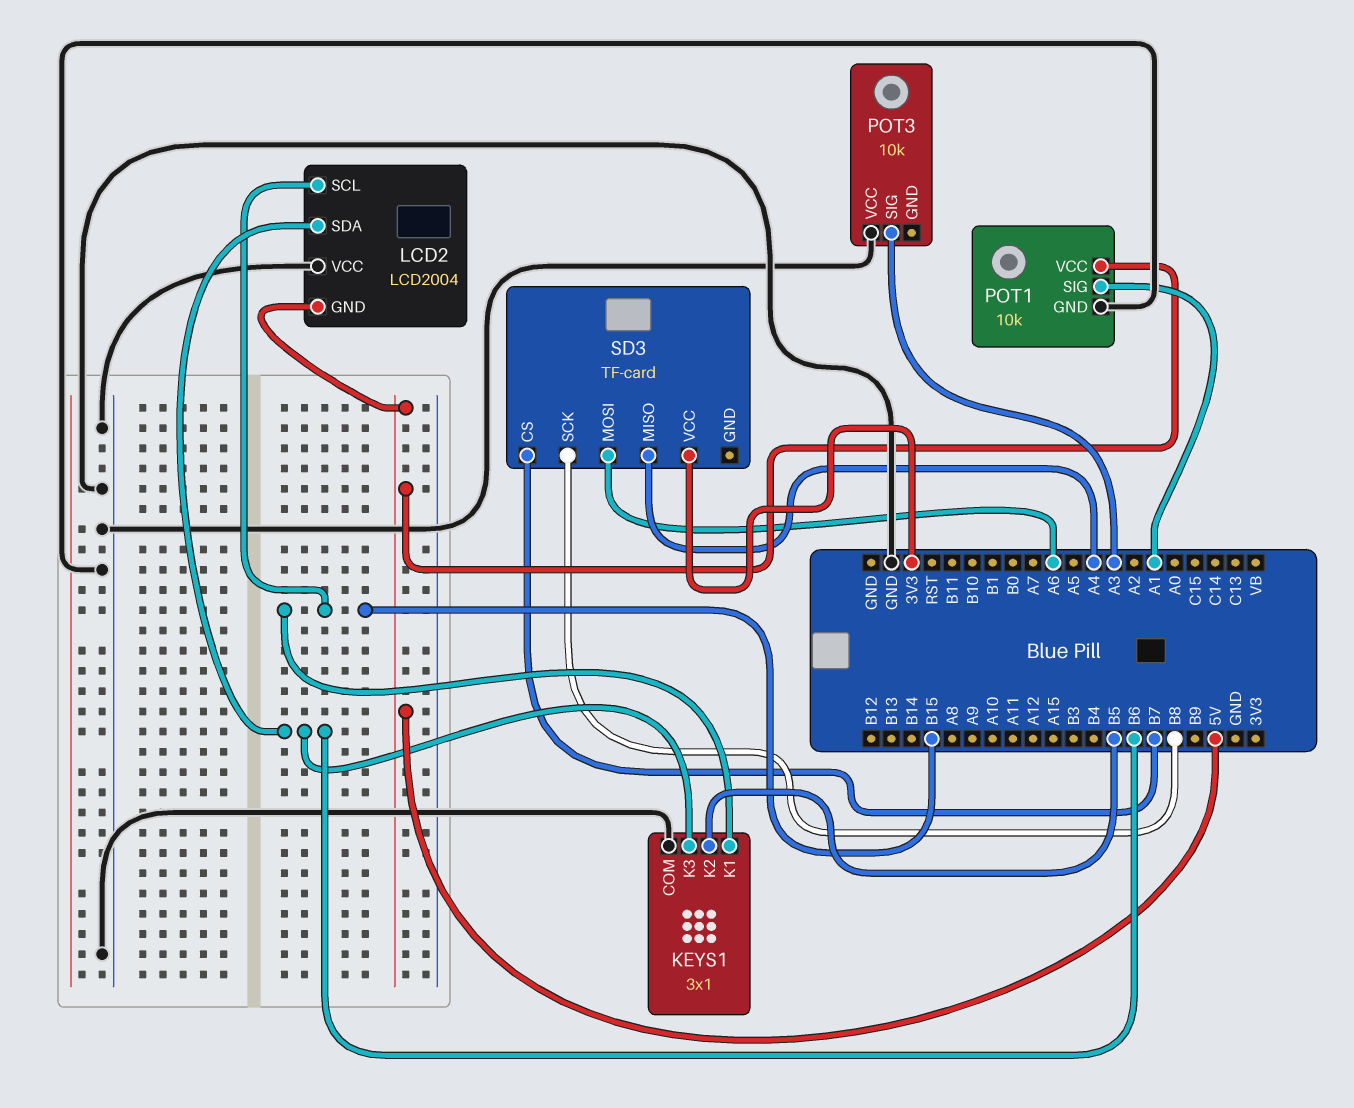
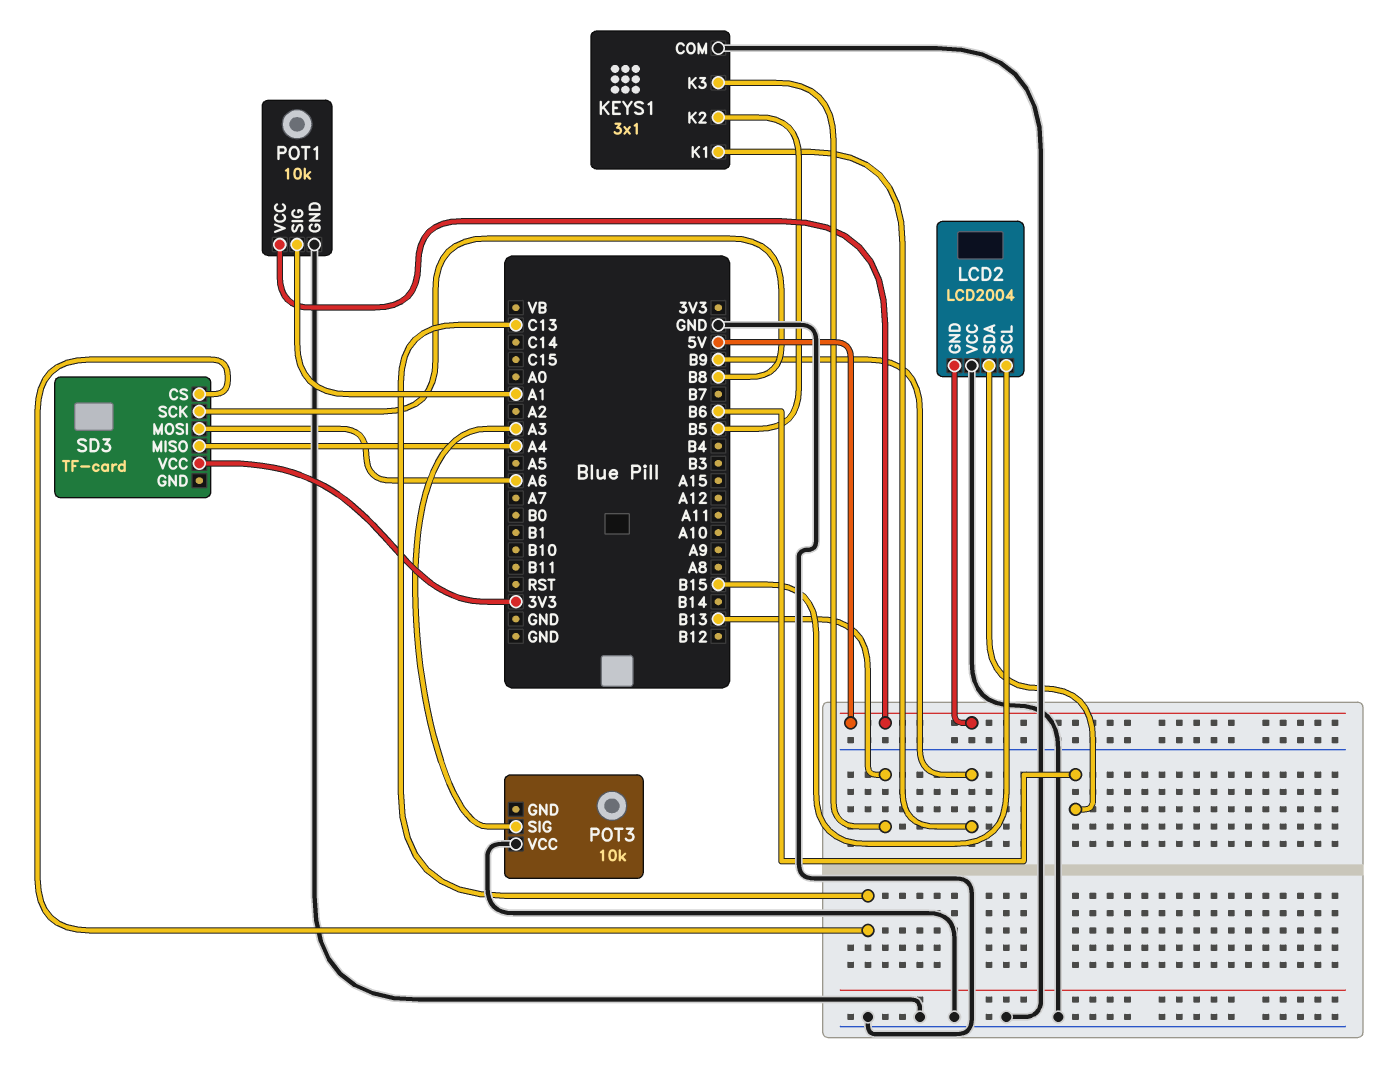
KEYS1 pin K1: B15 -> B9
KEYS1 pin K3: B6 -> B13
SD3 pin CS: B7 -> C13

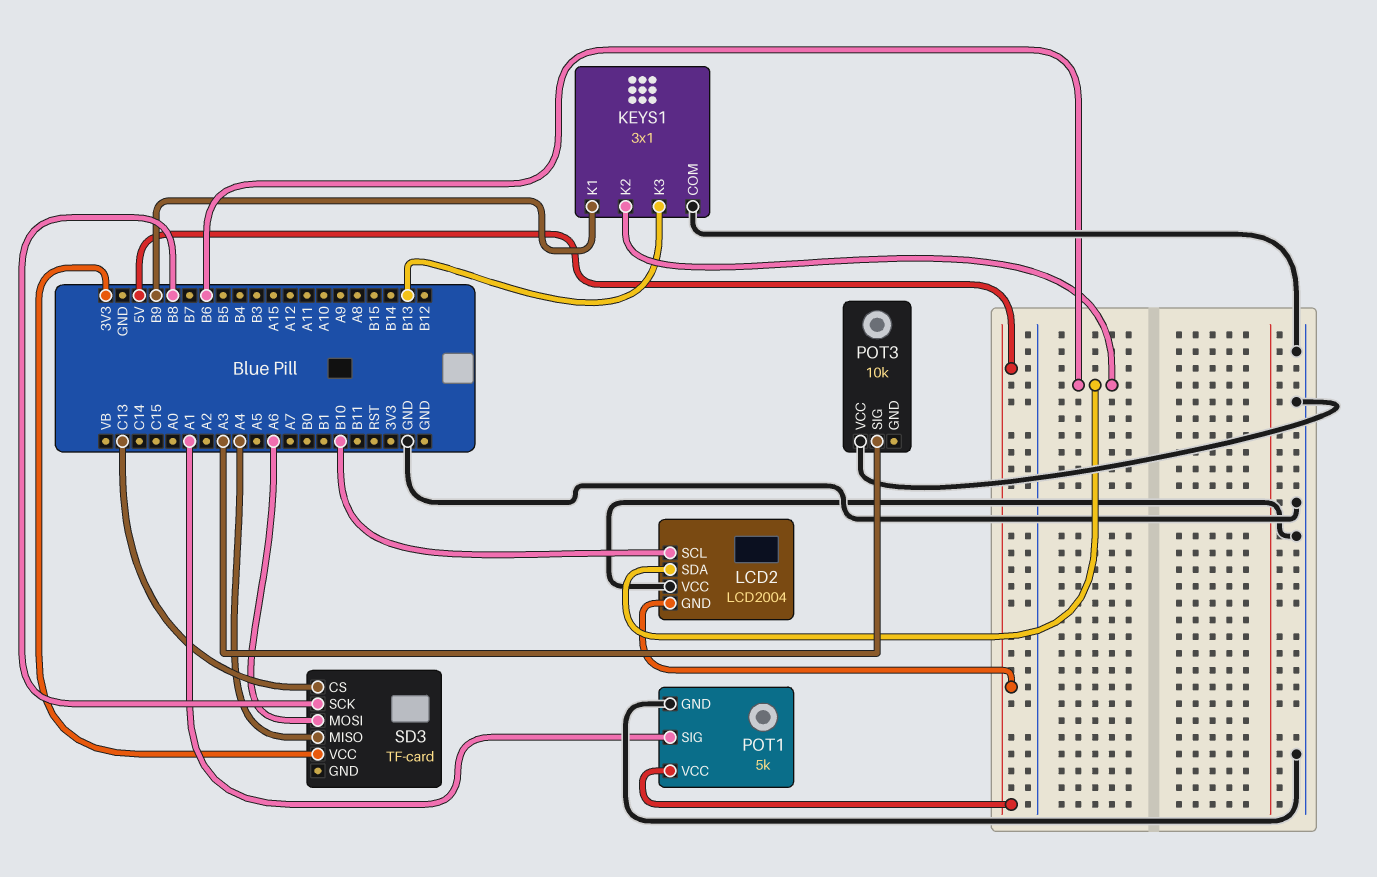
KEYS1 pin K2: B5 -> B6
LCD2 pin SCL: B15 -> B10
POT1: 10k -> 5k

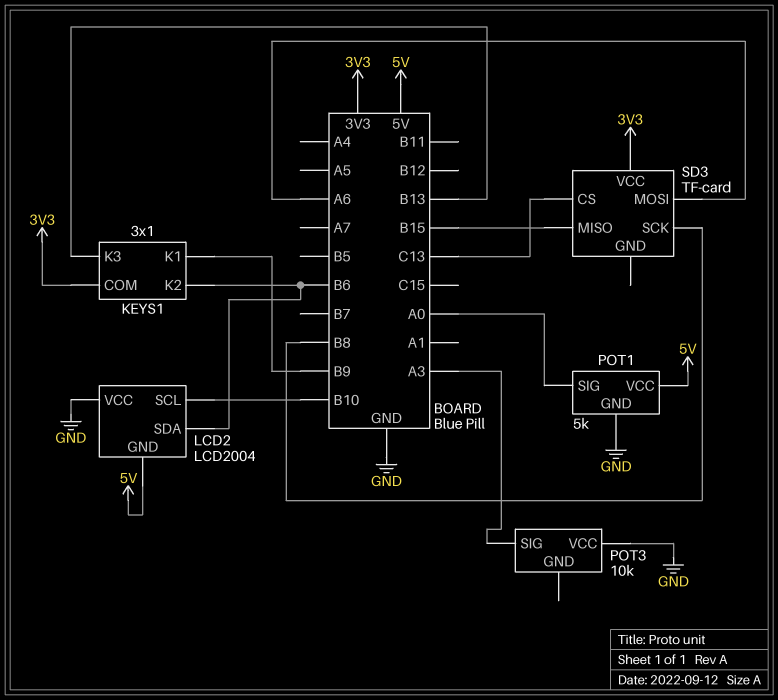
KEYS1 pin COM: GND -> 3V3
POT1 pin SIG: A1 -> A0
SD3 pin MISO: A4 -> B15

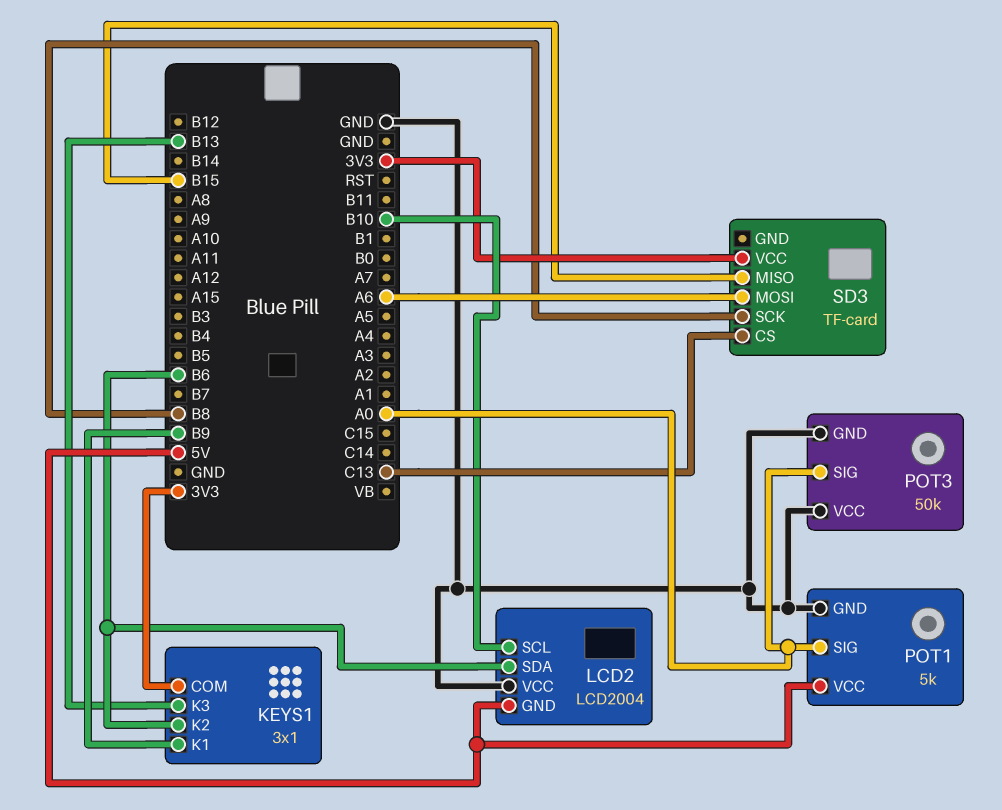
POT3: 10k -> 50k
POT3 pin GND: none -> GND
POT3 pin SIG: A3 -> A0

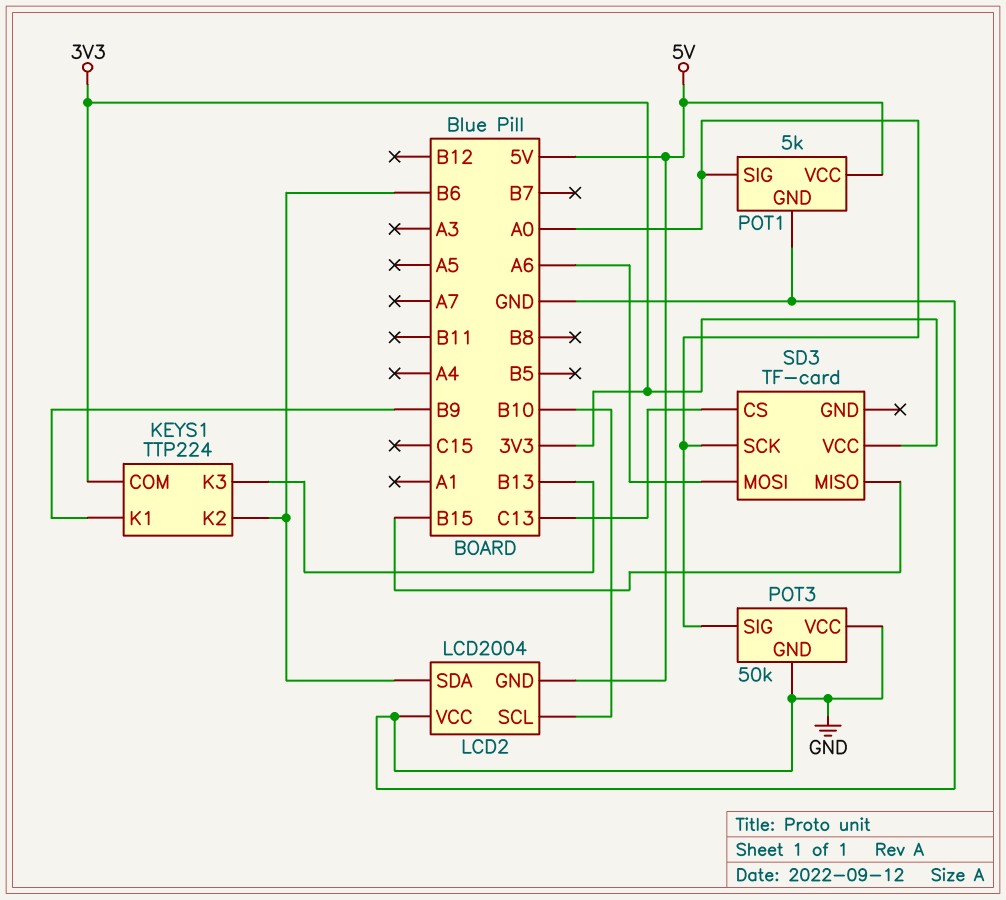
KEYS1: 3x1 -> TTP224
SD3 pin SCK: B8 -> A0

